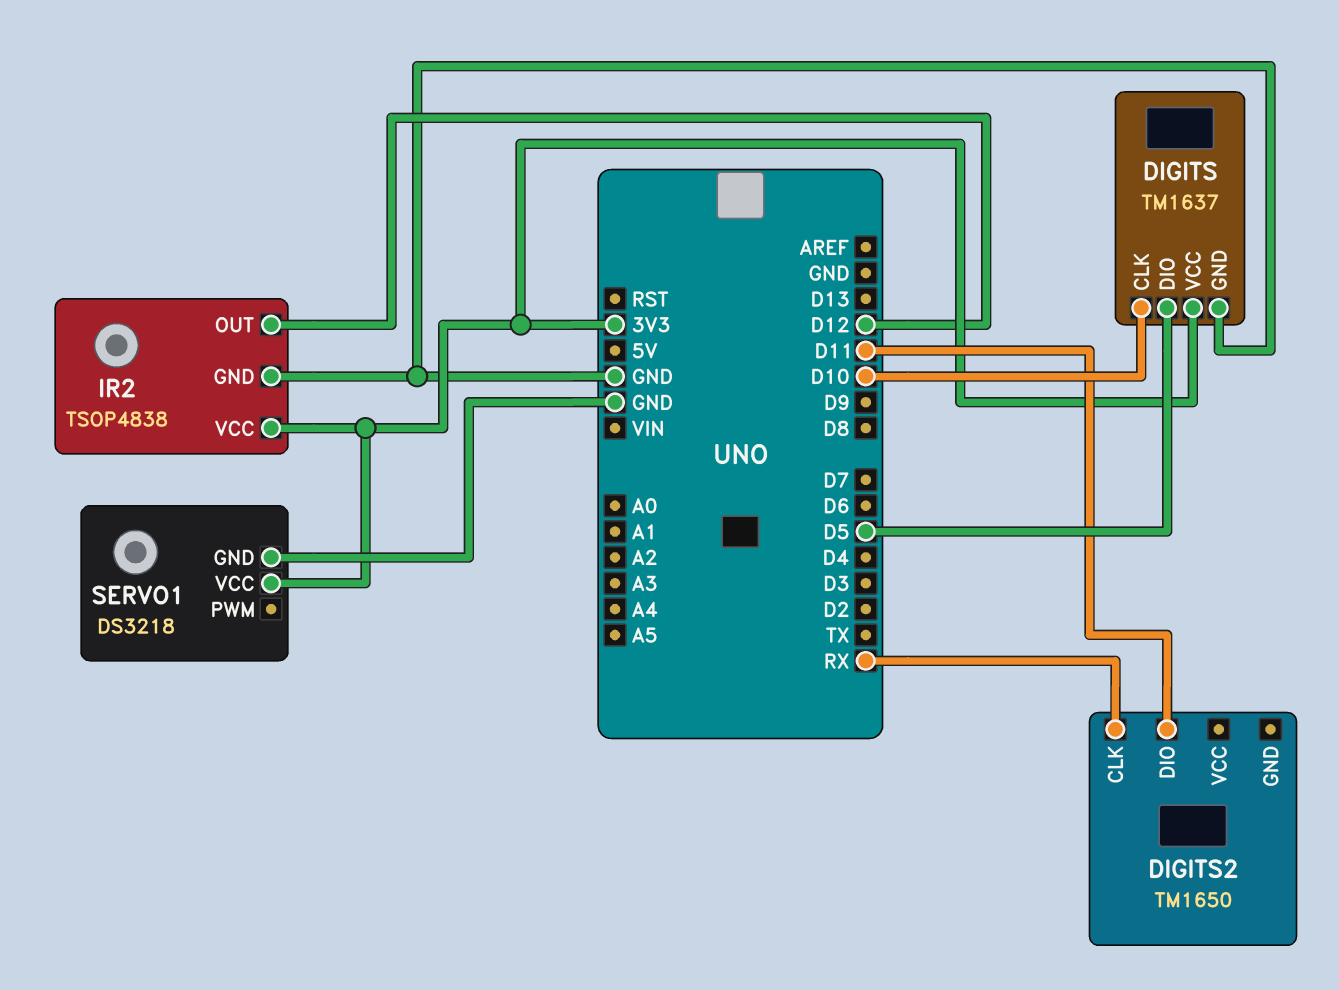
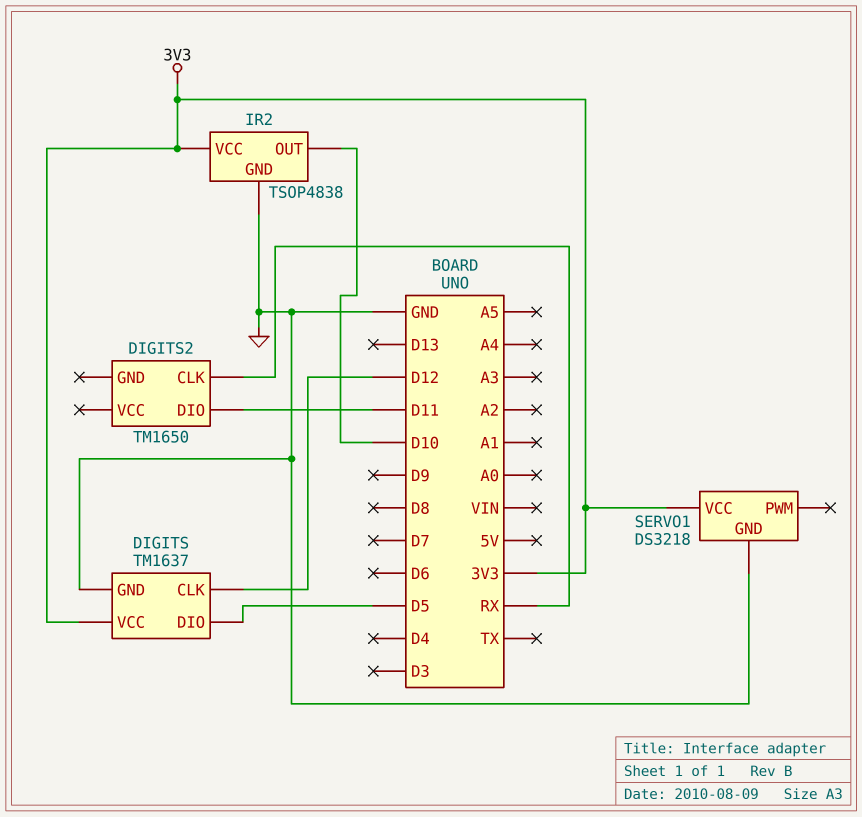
DIGITS pin CLK: D10 -> D12
IR2 pin OUT: D12 -> D10

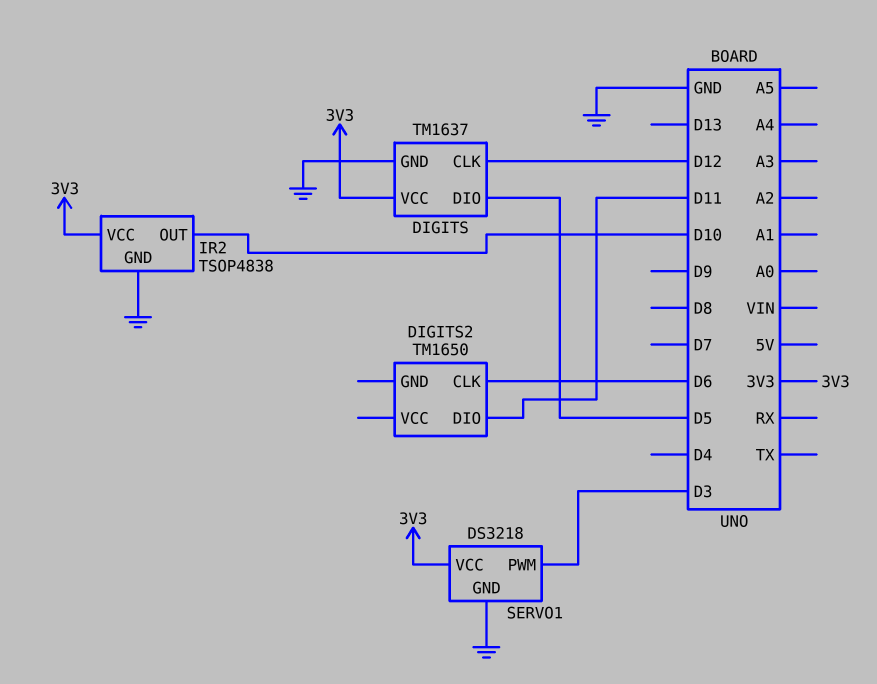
DIGITS2 pin CLK: RX -> D6
SERVO1 pin PWM: none -> D3

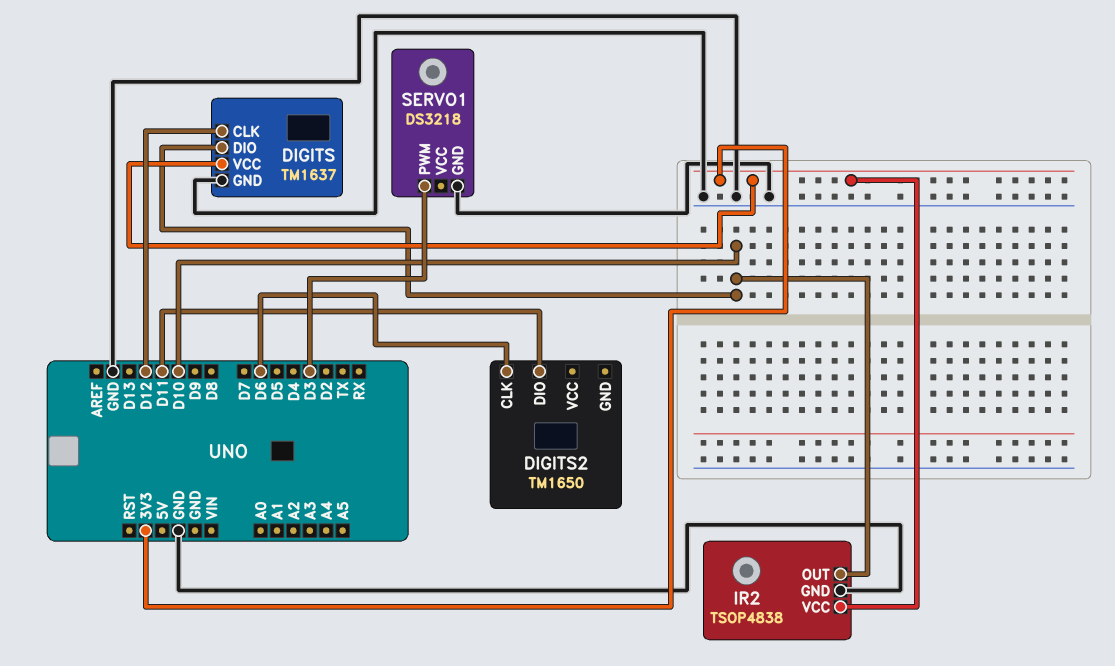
DIGITS pin DIO: D5 -> D10
SERVO1 pin VCC: 3V3 -> none

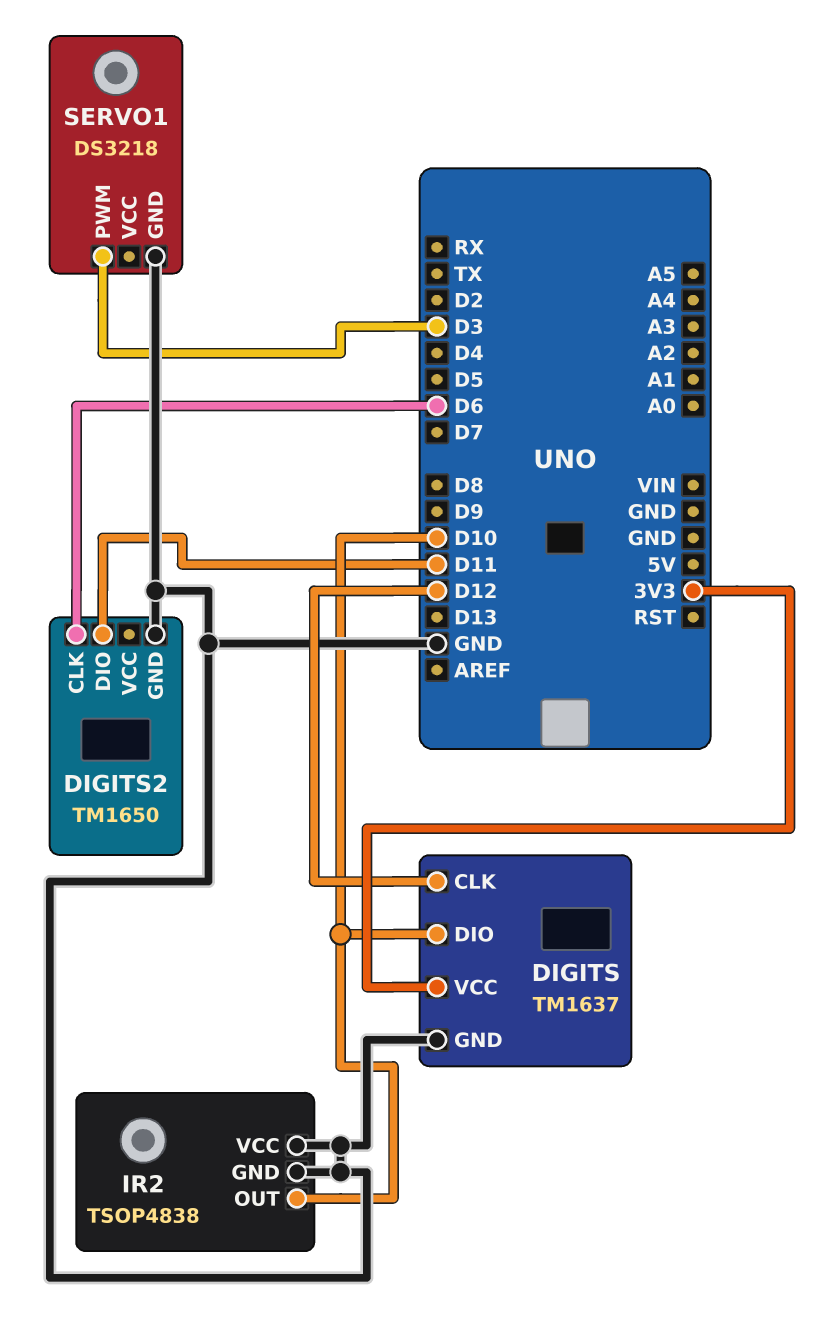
DIGITS2 pin GND: none -> GND
IR2 pin VCC: 3V3 -> GND

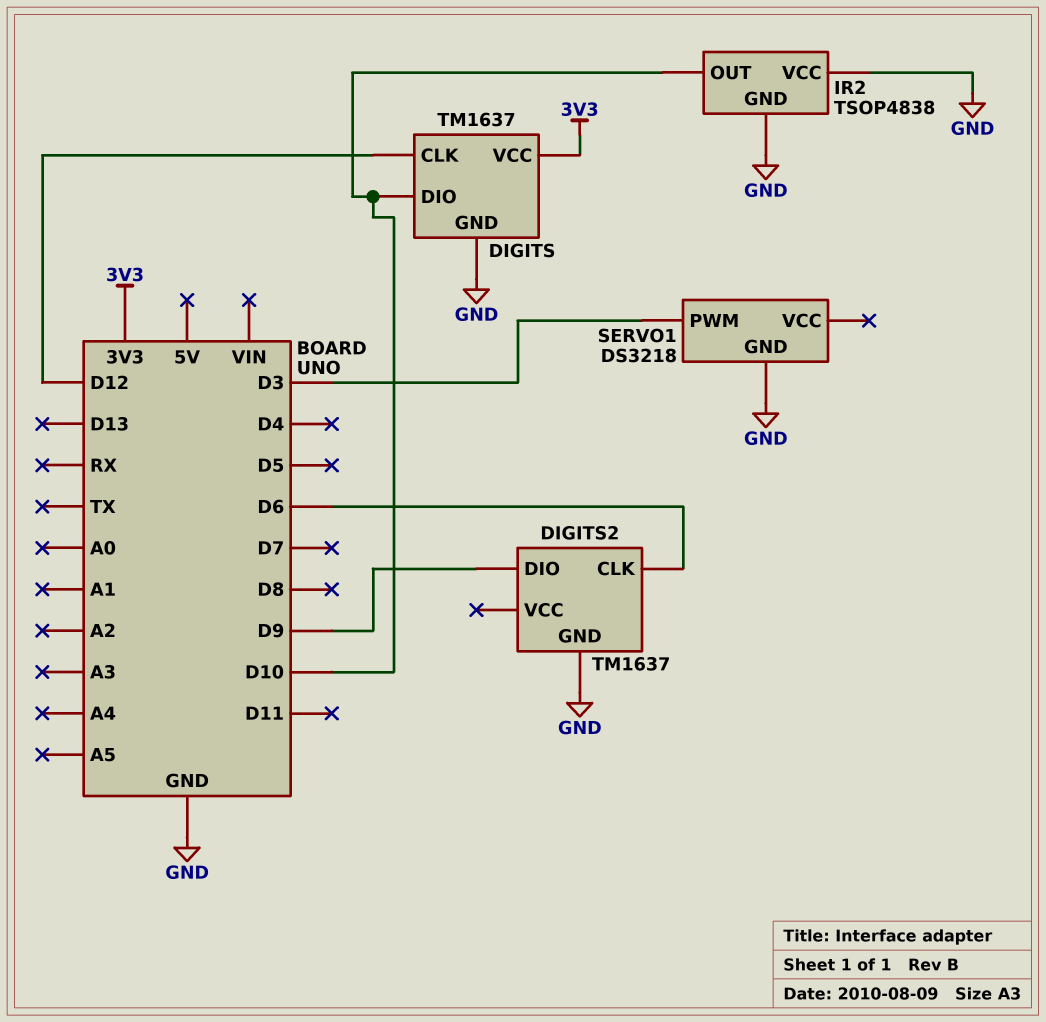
DIGITS2: TM1650 -> TM1637
DIGITS2 pin DIO: D11 -> D9

